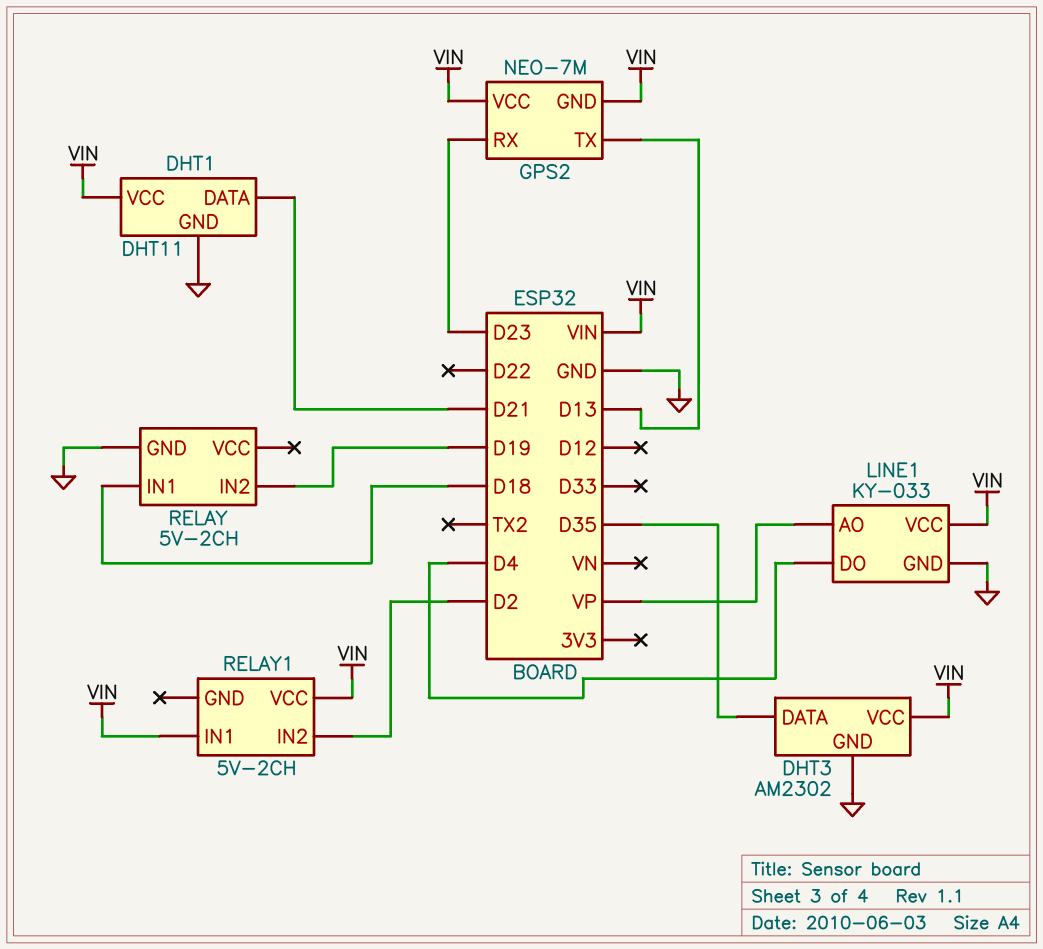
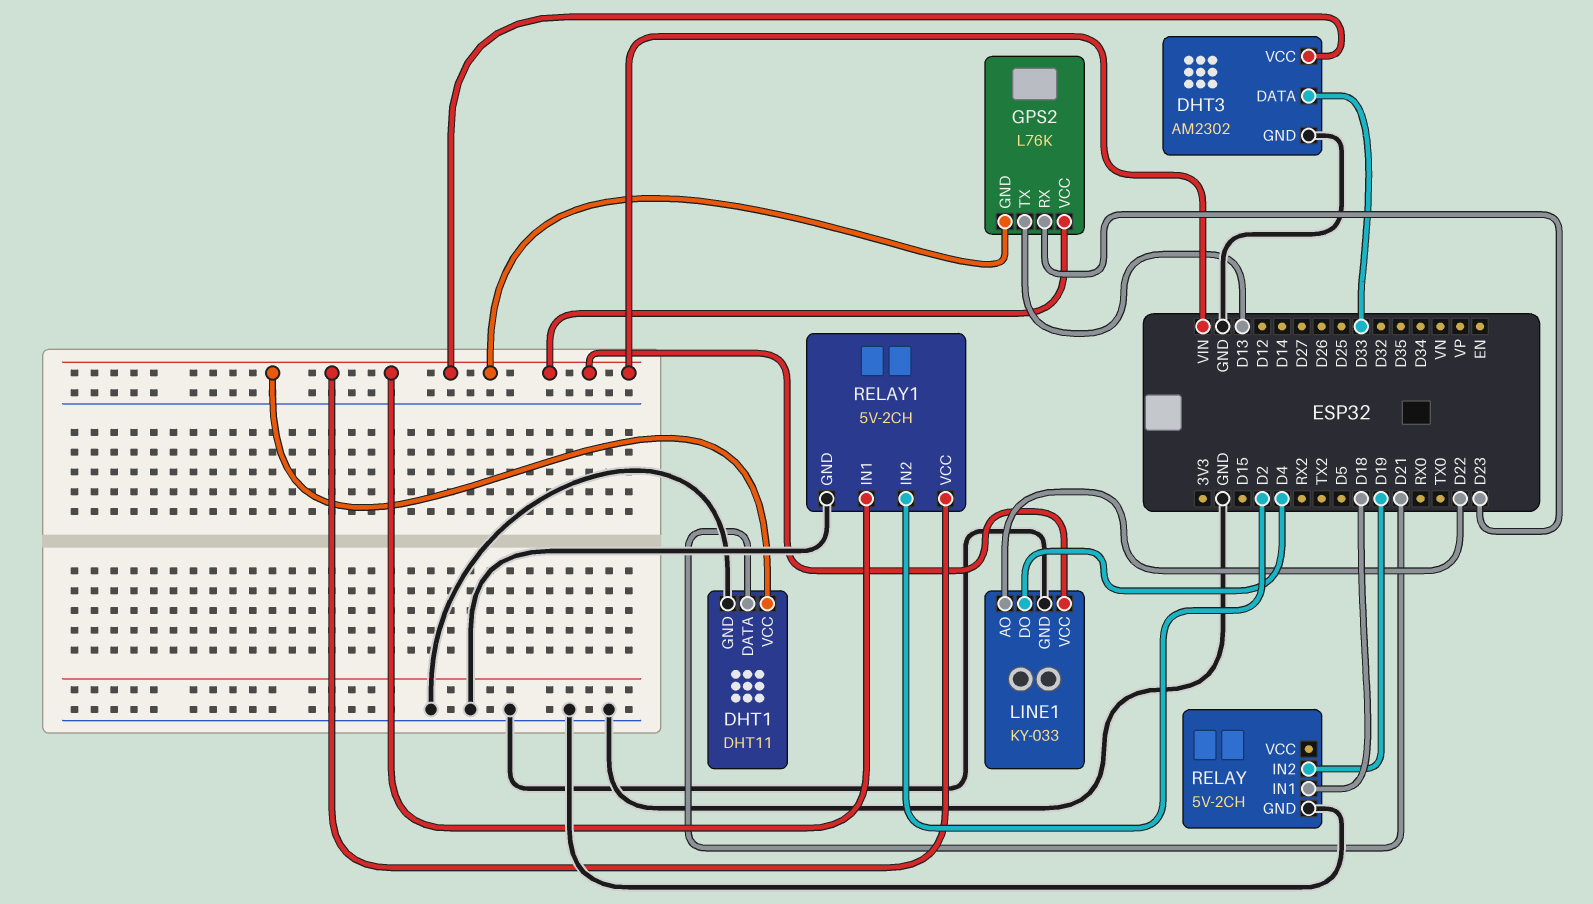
DHT3 pin DATA: D35 -> D33
GPS2: NEO-7M -> L76K
LINE1 pin AO: VP -> D22
RELAY1 pin GND: none -> GND

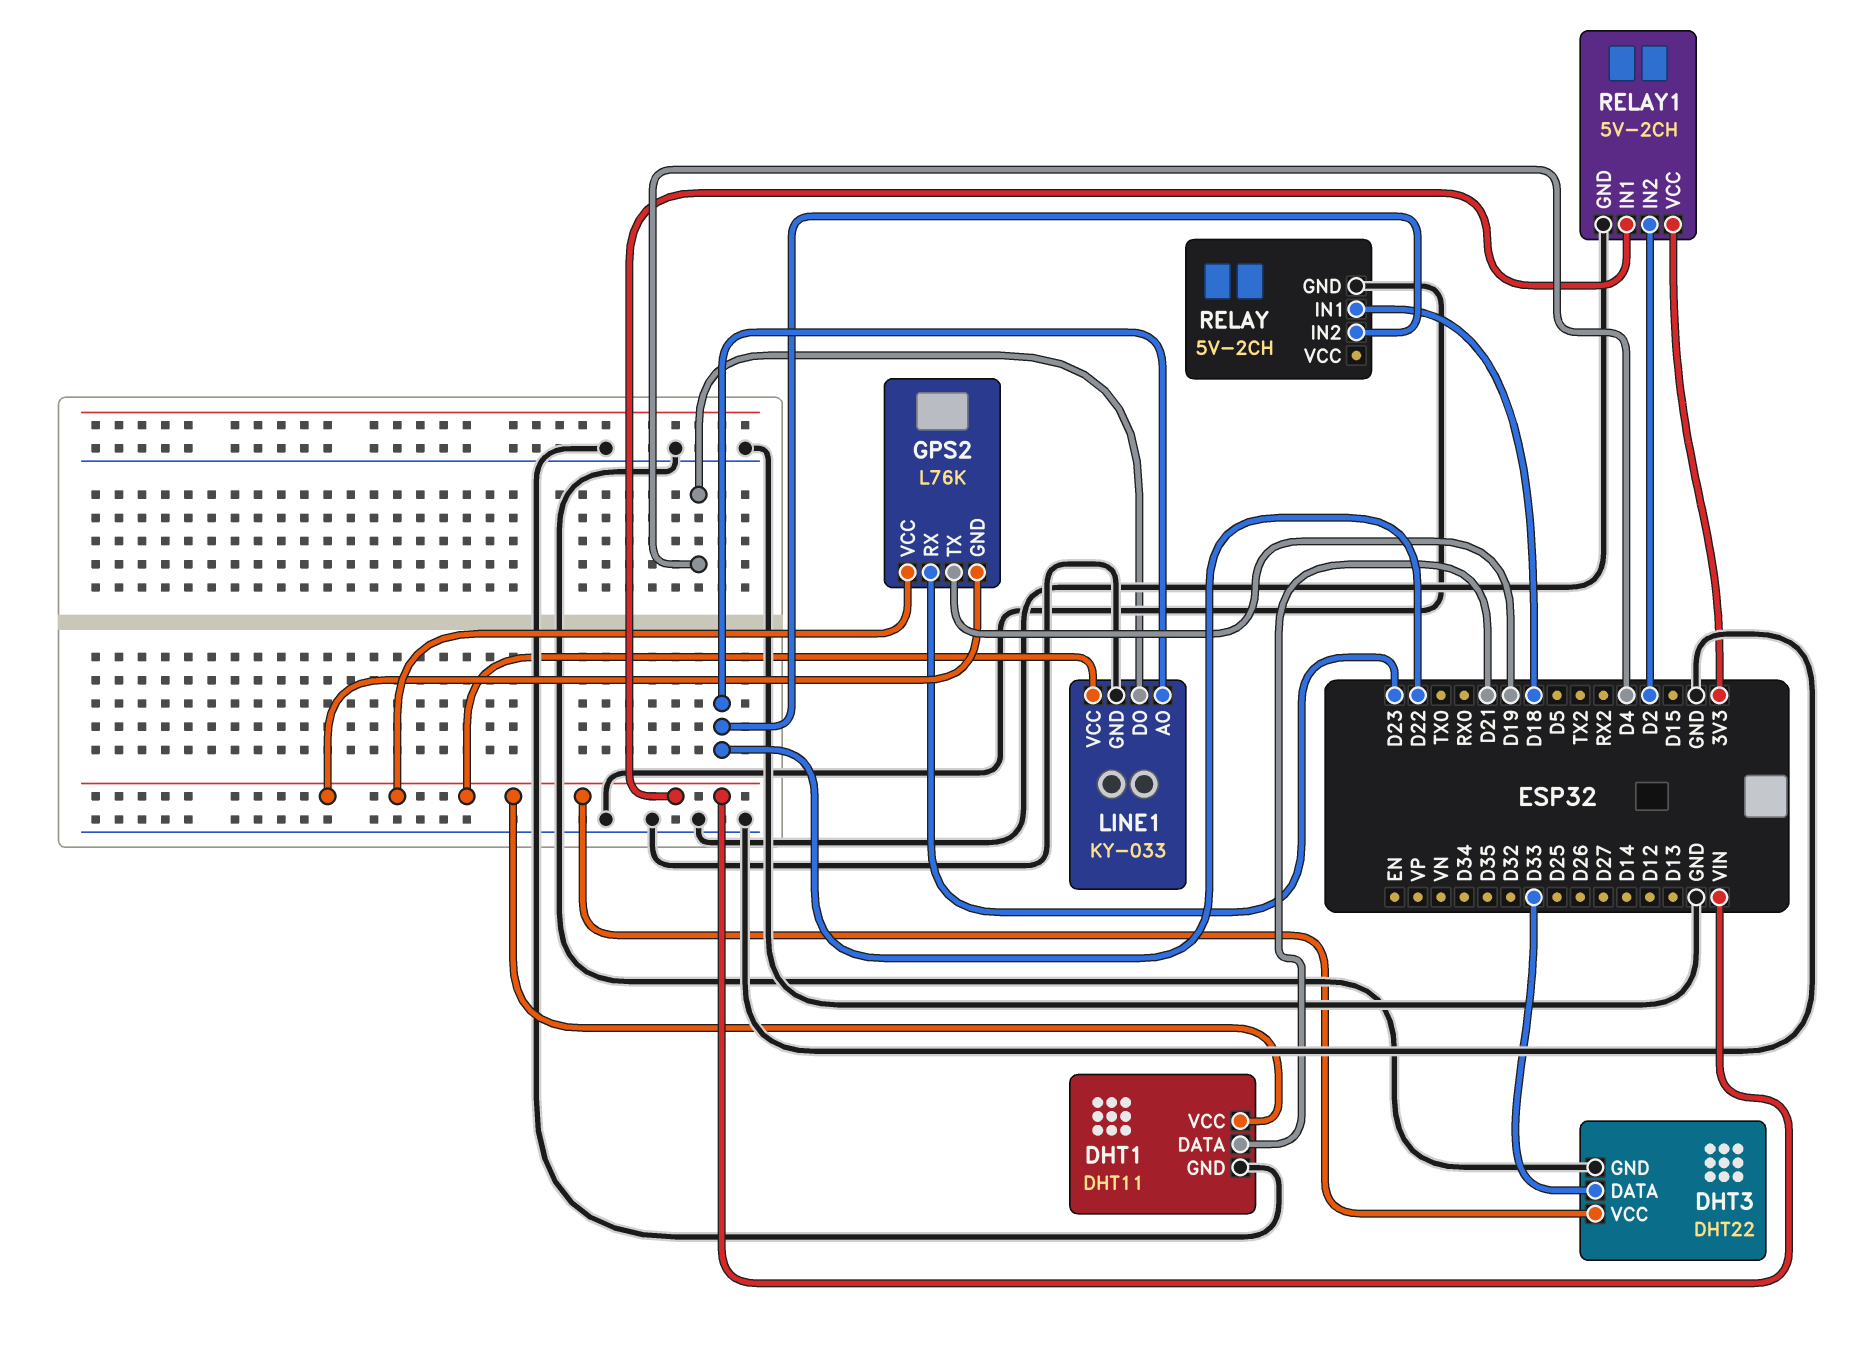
DHT3: AM2302 -> DHT22
GPS2 pin TX: D13 -> D19
RELAY pin IN2: D19 -> D22
RELAY1 pin VCC: VIN -> 3V3

